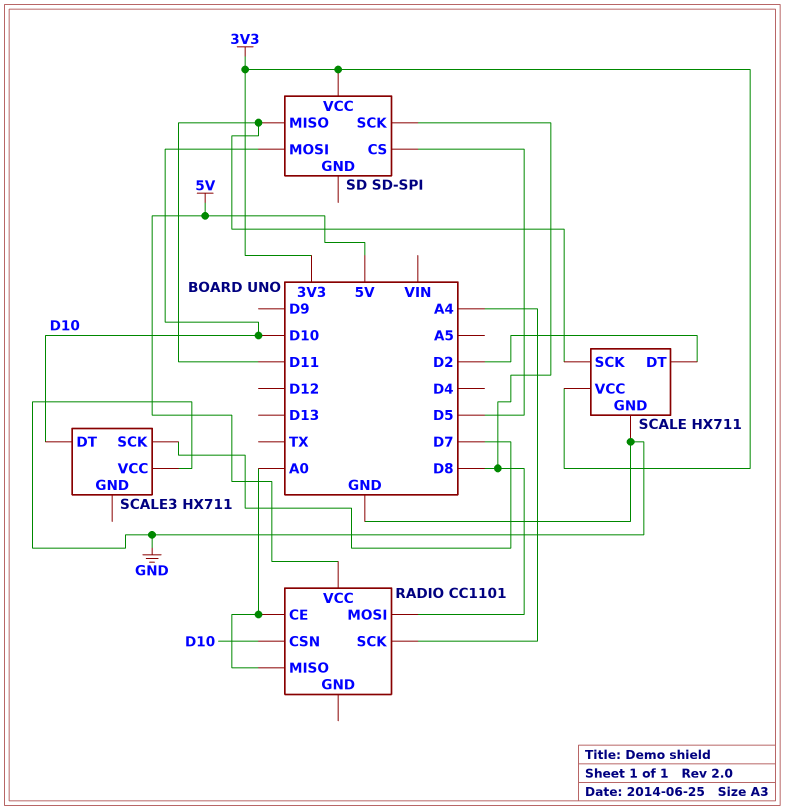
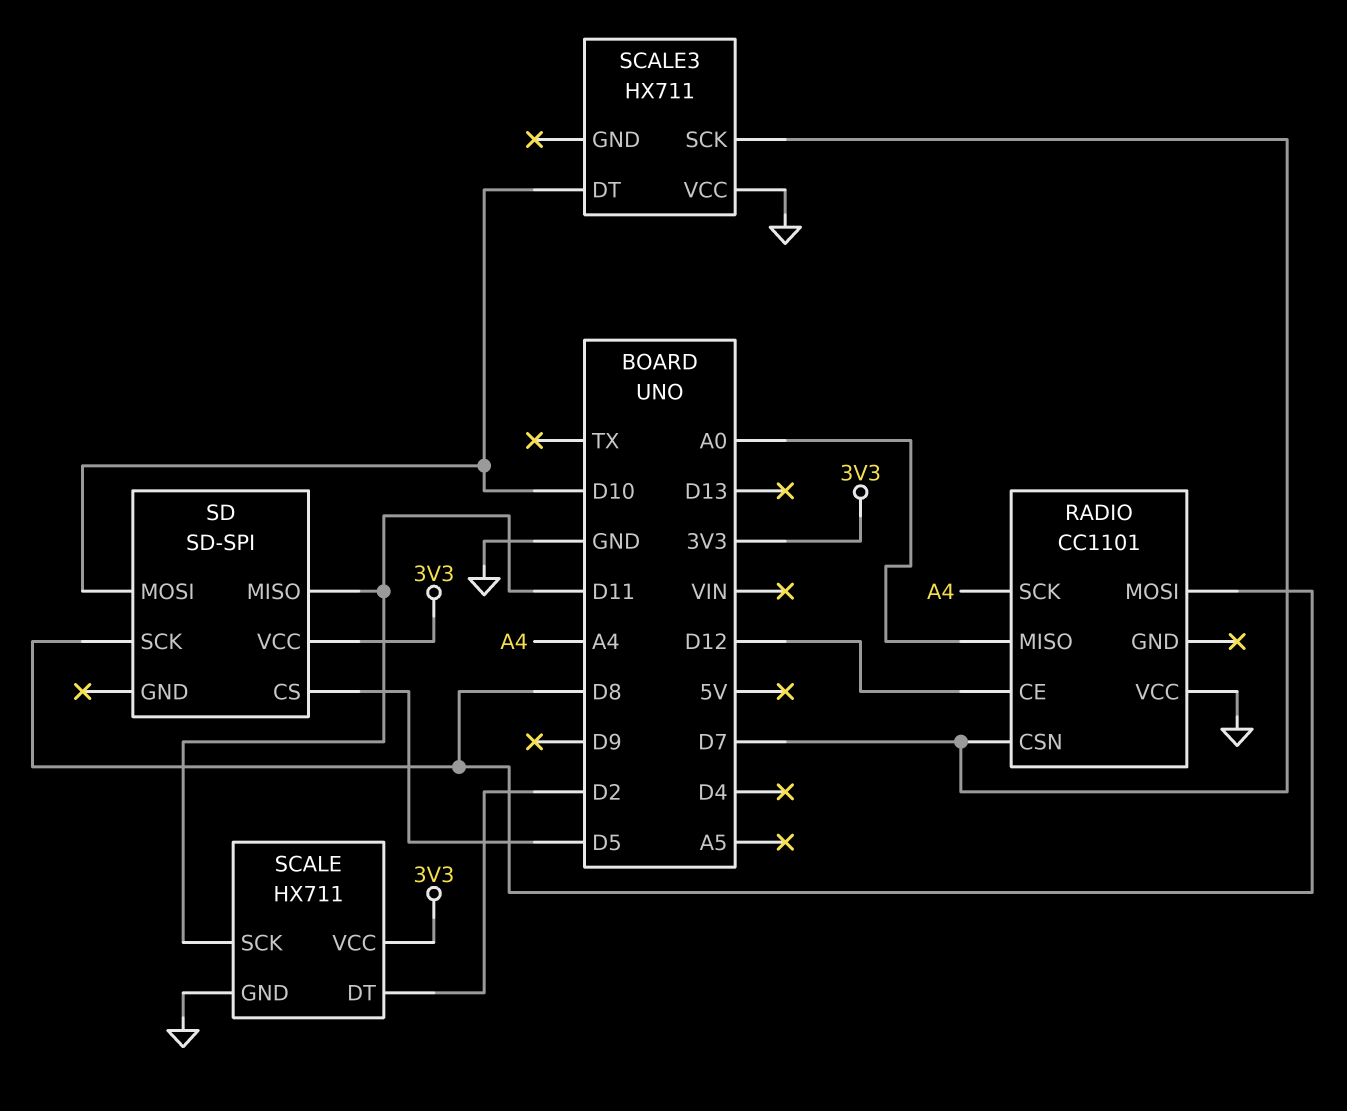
RADIO pin CE: A0 -> D12
RADIO pin CSN: D10 -> D7
RADIO pin VCC: 5V -> GND

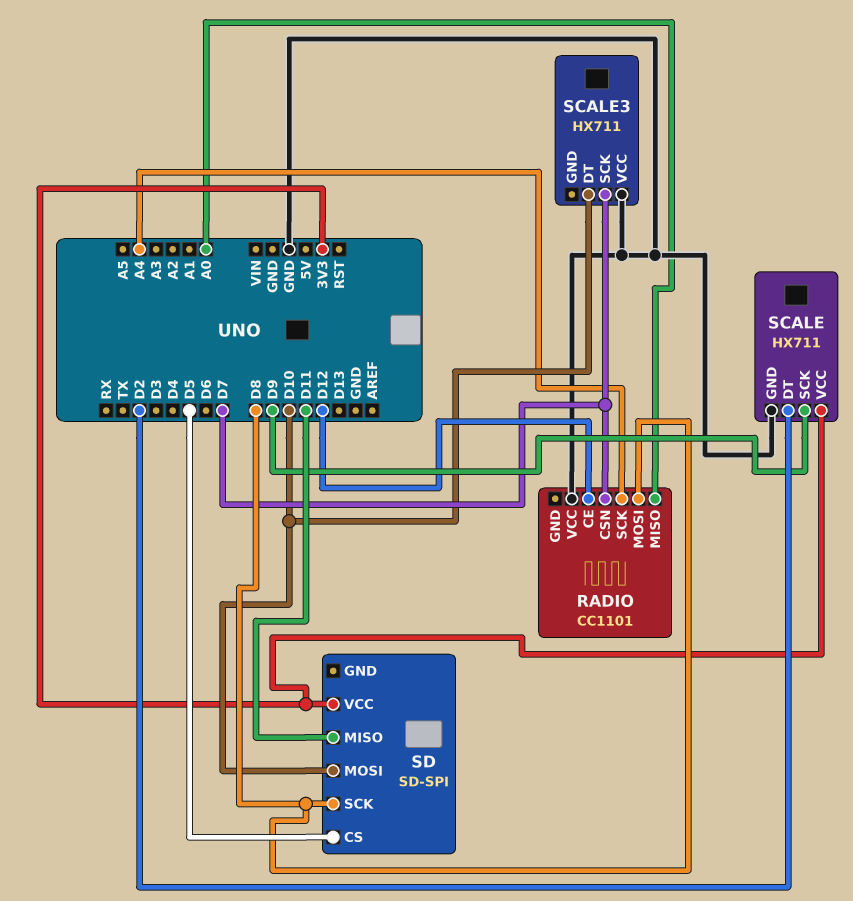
SCALE pin SCK: D11 -> D9

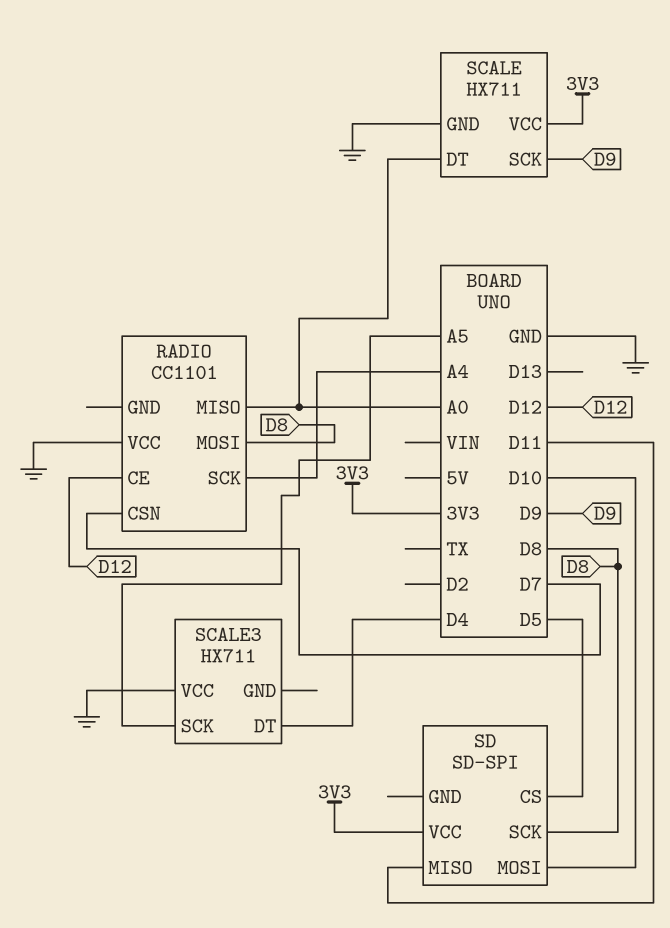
SCALE pin DT: D2 -> A0
SCALE3 pin DT: D10 -> D4
SCALE3 pin SCK: D7 -> A5

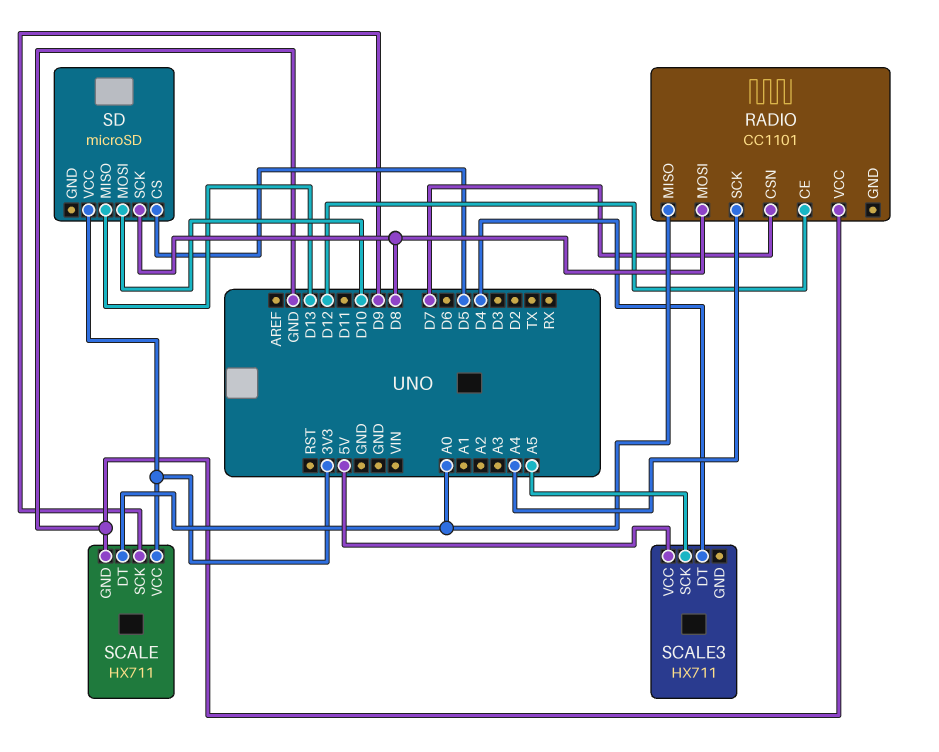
SCALE3 pin VCC: GND -> 5V
SD: SD-SPI -> microSD
SD pin MISO: D11 -> D13

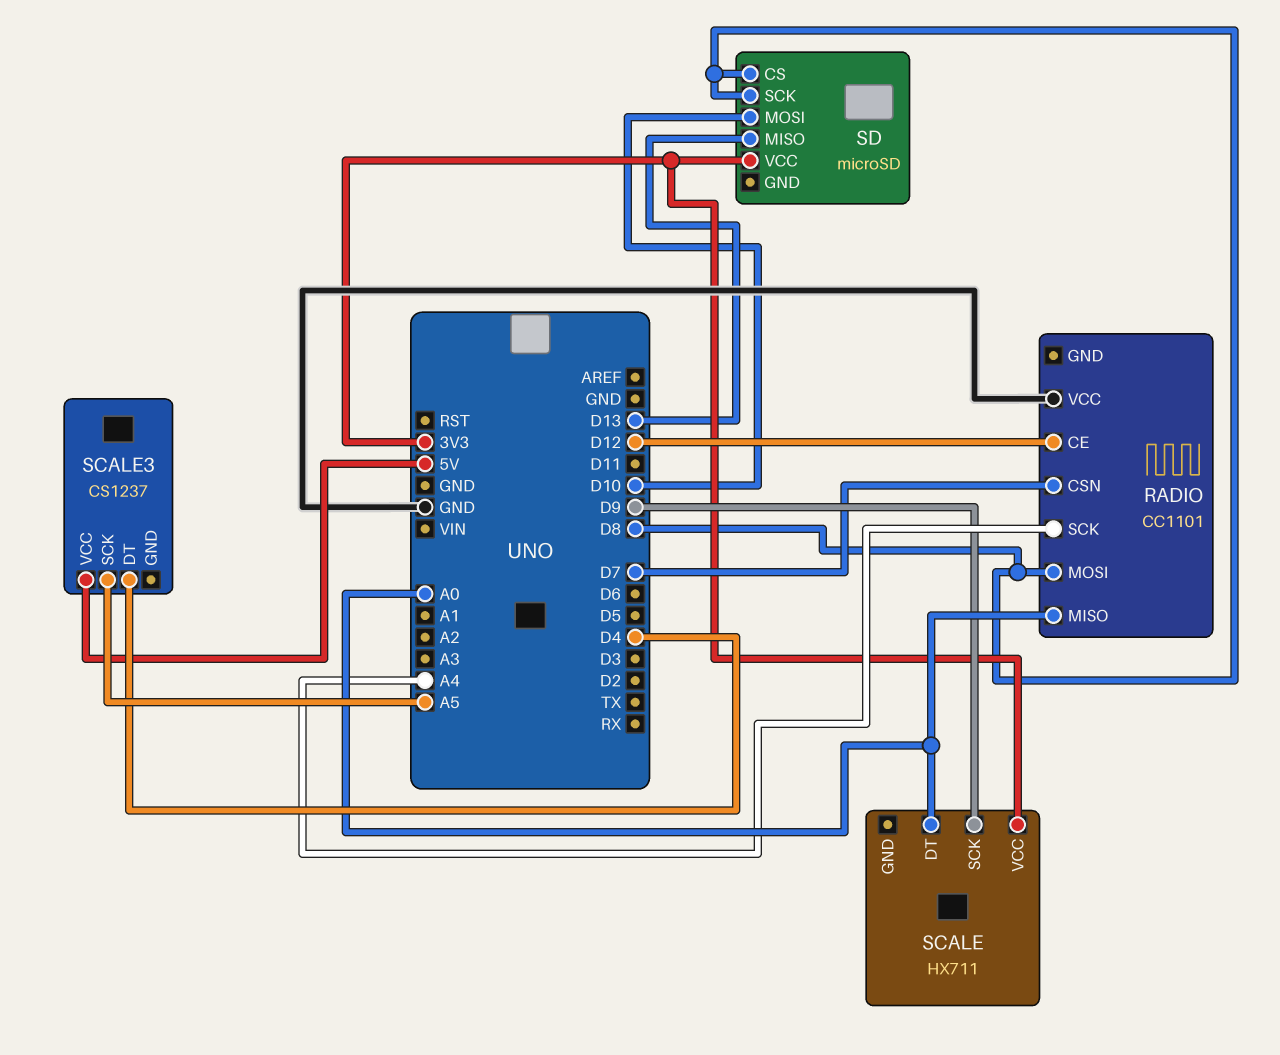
SCALE pin GND: GND -> none
SCALE3: HX711 -> CS1237
SD pin CS: D5 -> D8

